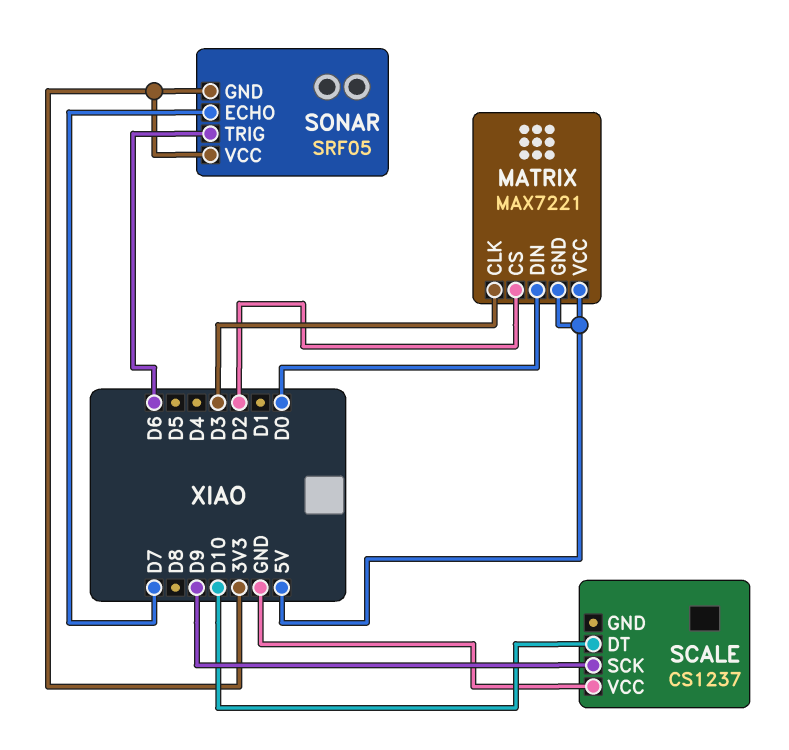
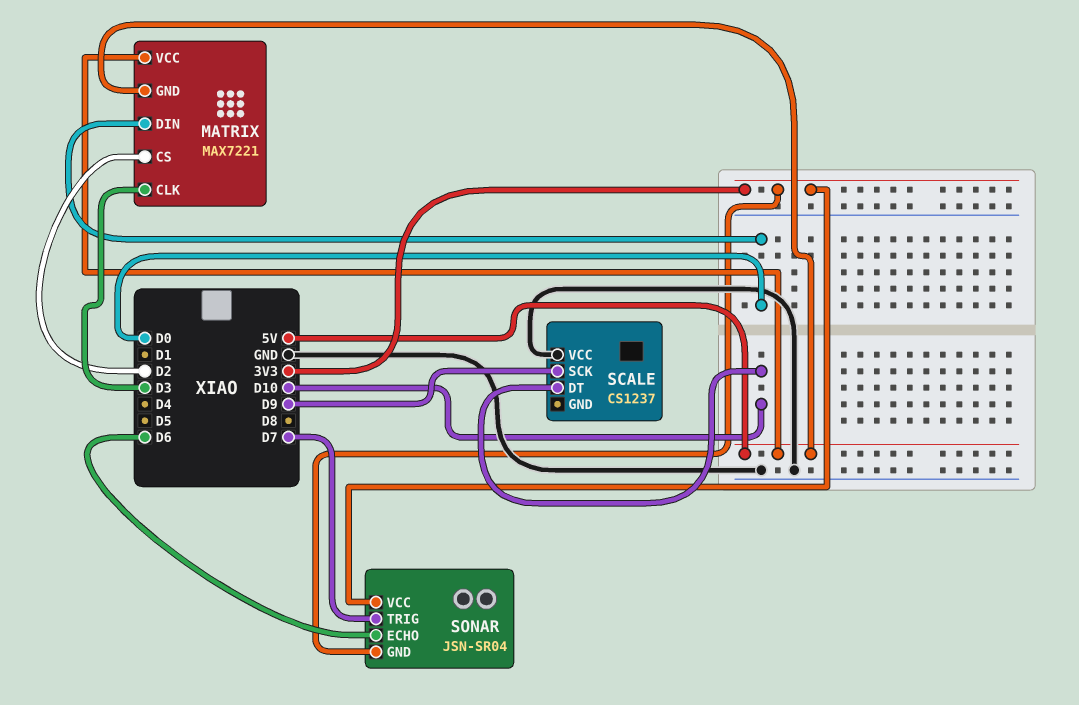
SONAR: SRF05 -> JSN-SR04
SONAR pin ECHO: D7 -> D6
SONAR pin TRIG: D6 -> D7

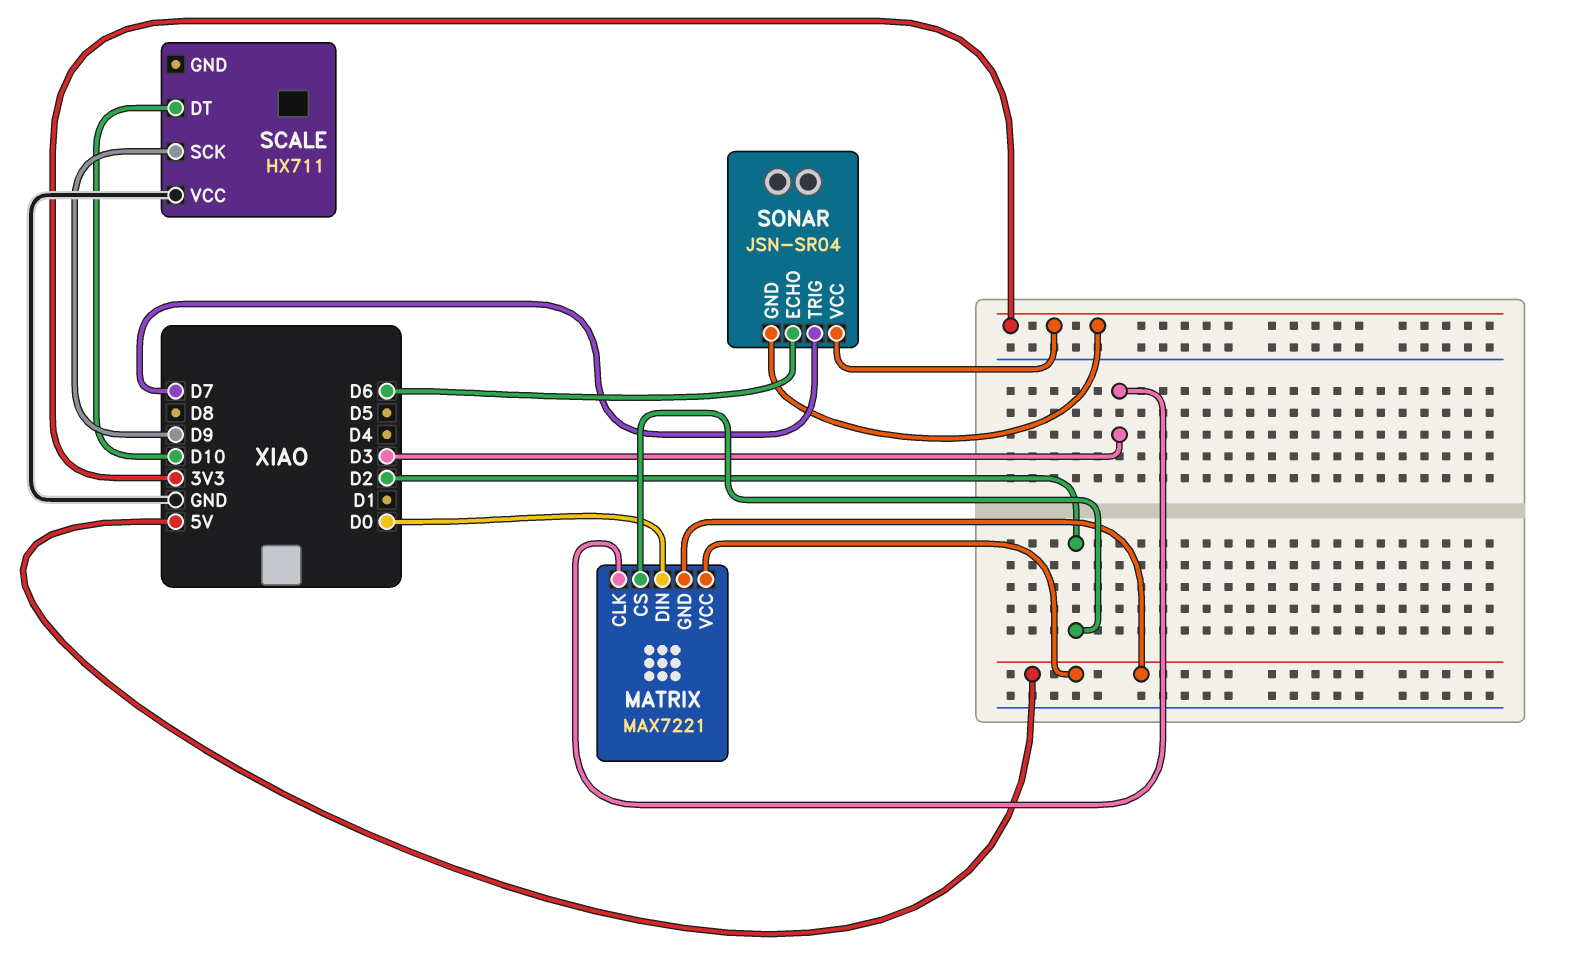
SCALE: CS1237 -> HX711

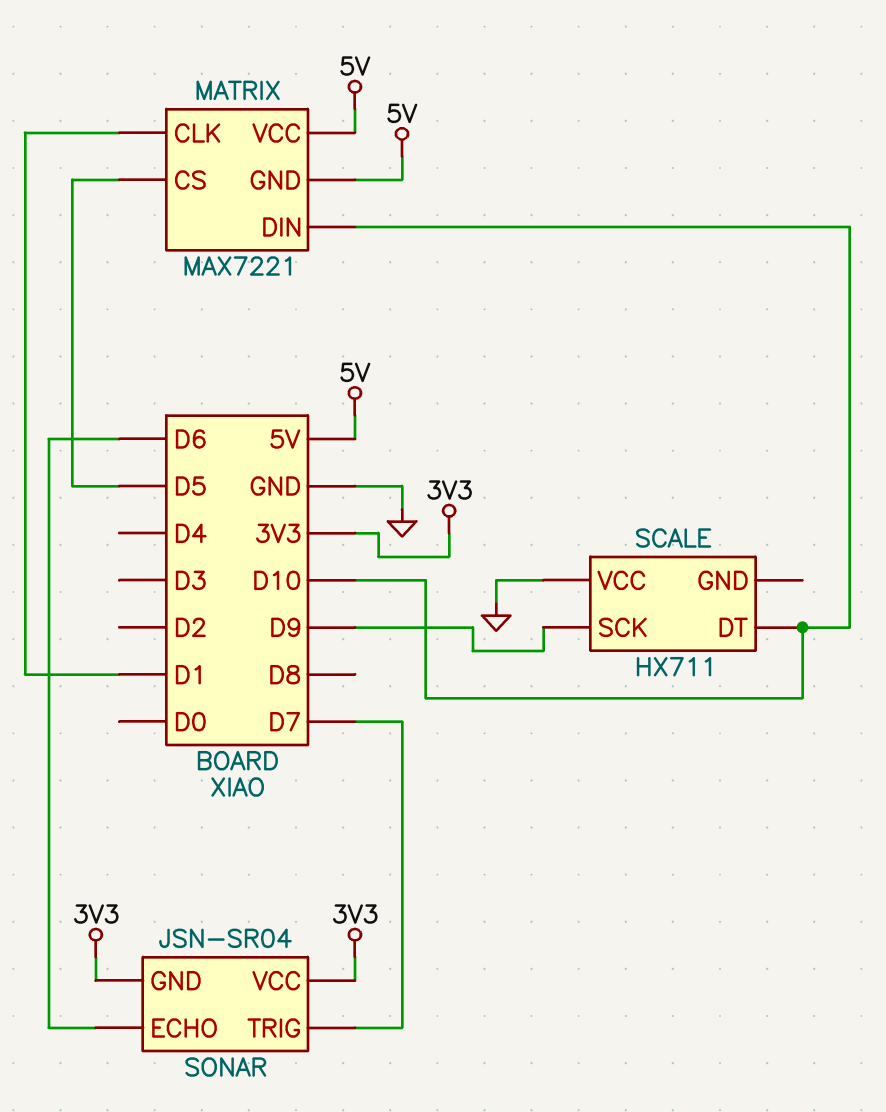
MATRIX pin CLK: D3 -> D1
MATRIX pin CS: D2 -> D5
MATRIX pin DIN: D0 -> D10

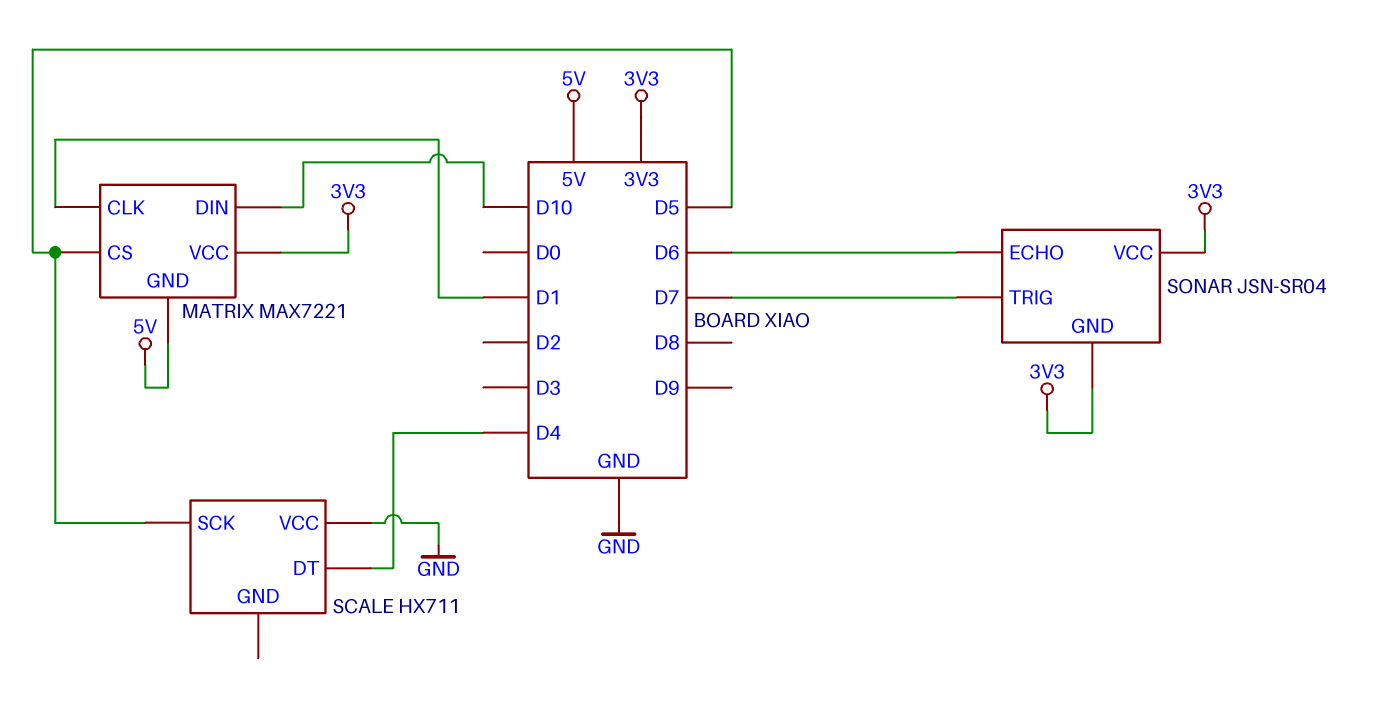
MATRIX pin VCC: 5V -> 3V3
SCALE pin DT: D10 -> D4
SCALE pin SCK: D9 -> D5

